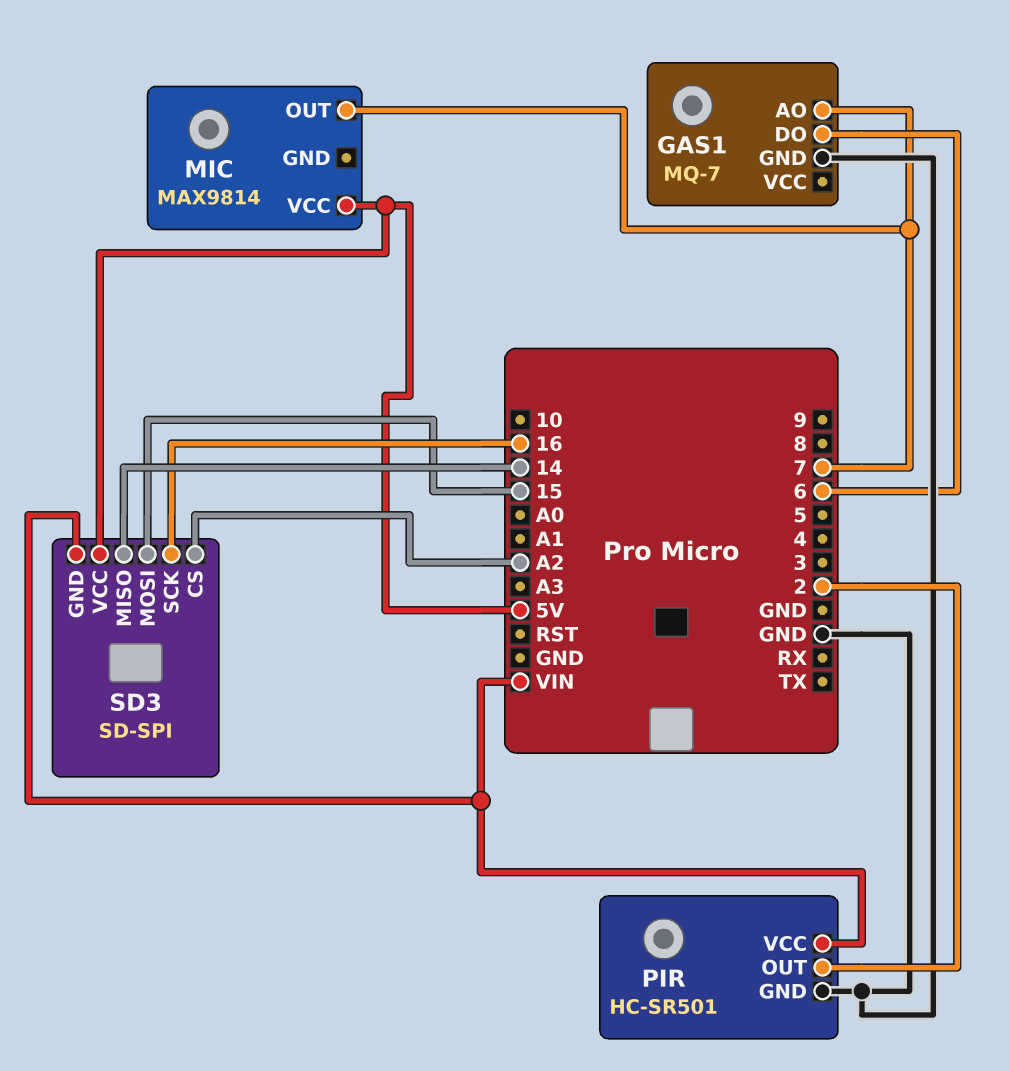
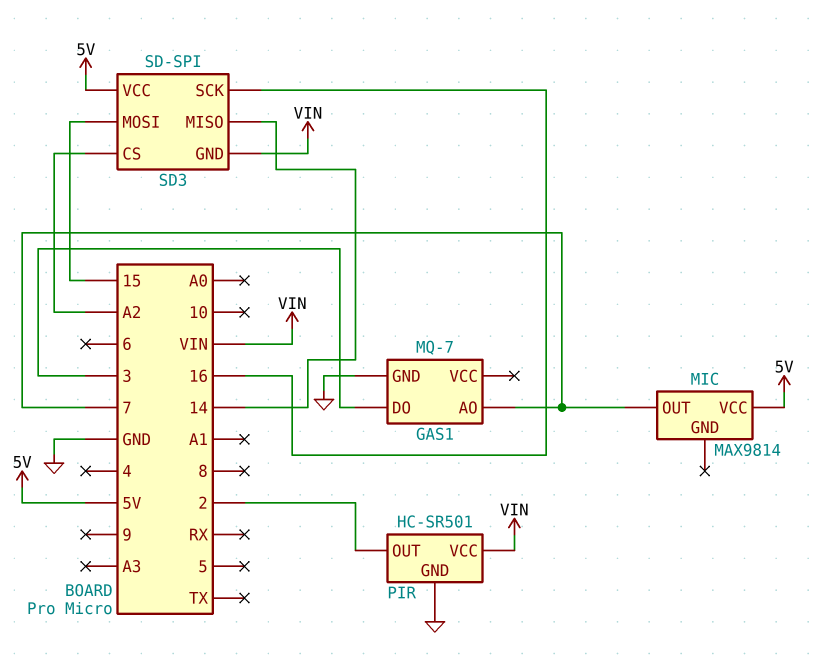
GAS1 pin DO: 6 -> 3

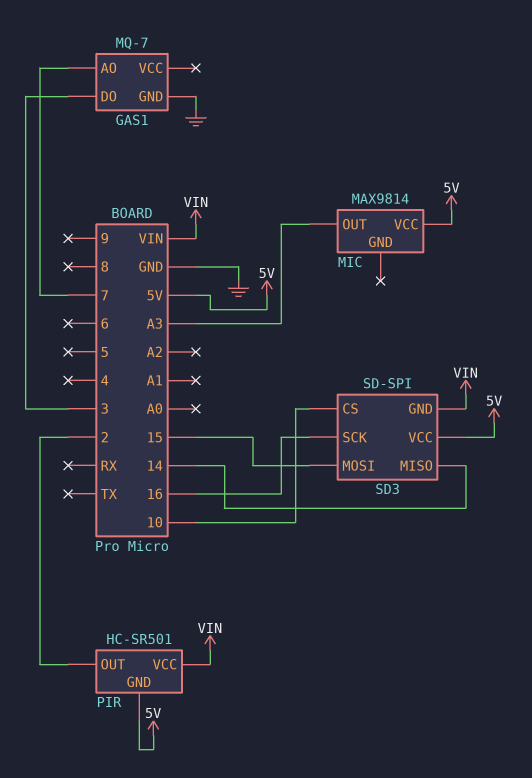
MIC pin OUT: 7 -> A3
PIR pin GND: GND -> 5V
SD3 pin CS: A2 -> 10

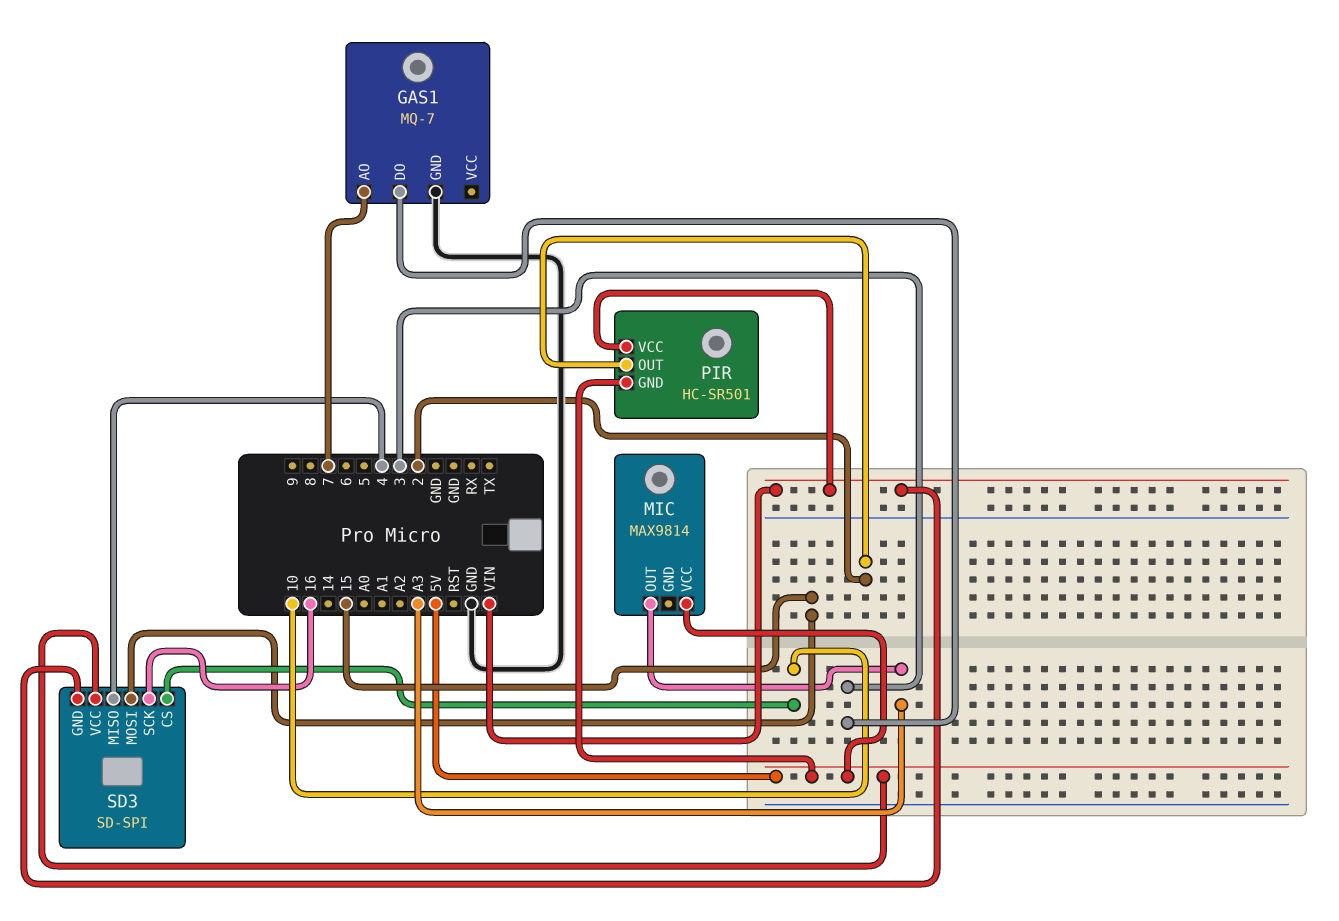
SD3 pin MISO: 14 -> 4

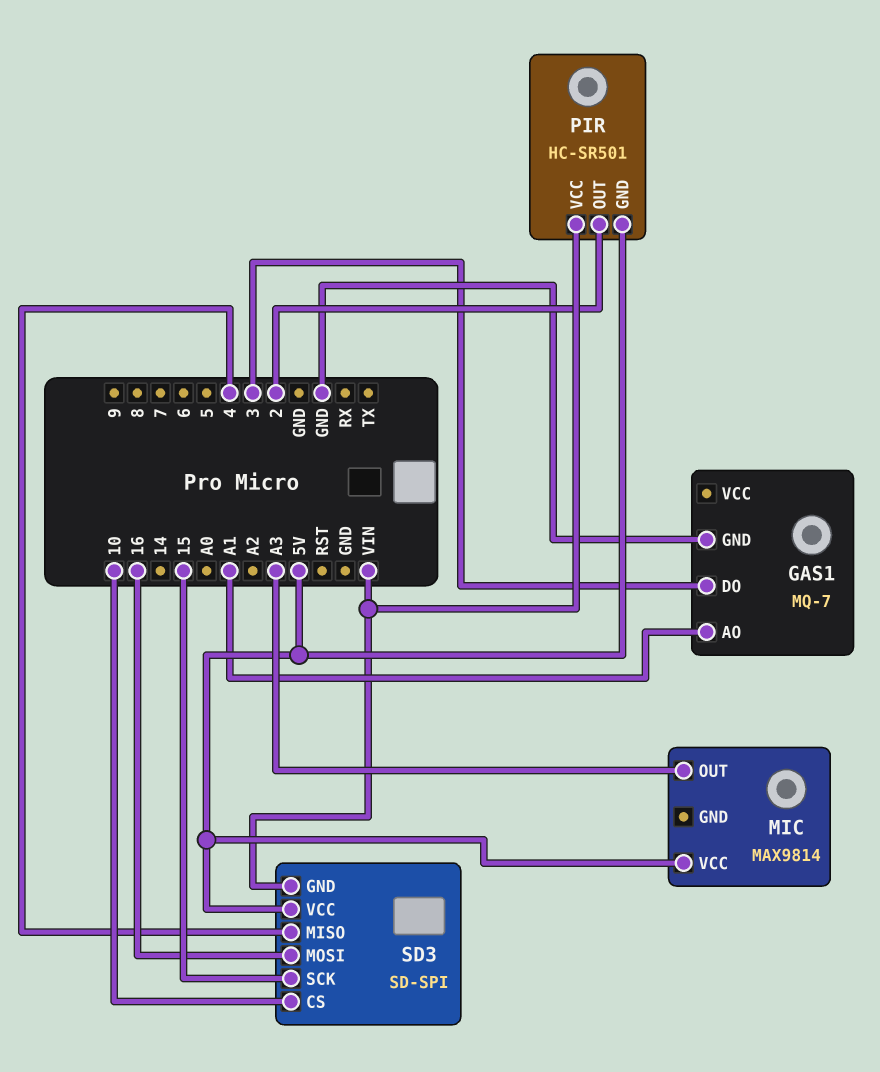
GAS1 pin AO: 7 -> A1
SD3 pin MOSI: 15 -> 16
SD3 pin SCK: 16 -> 15

